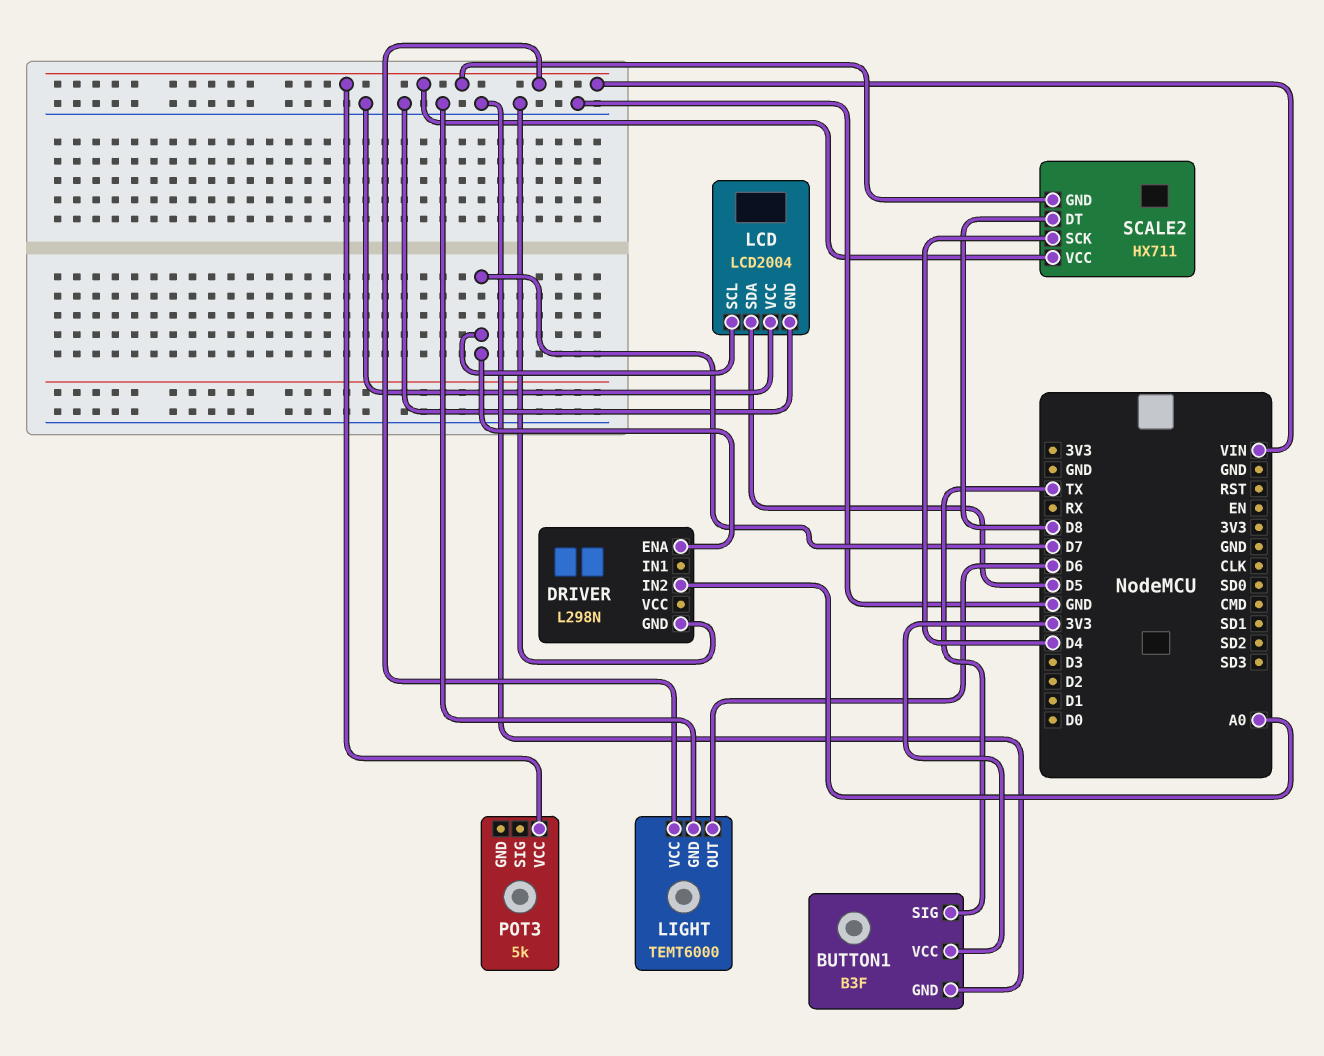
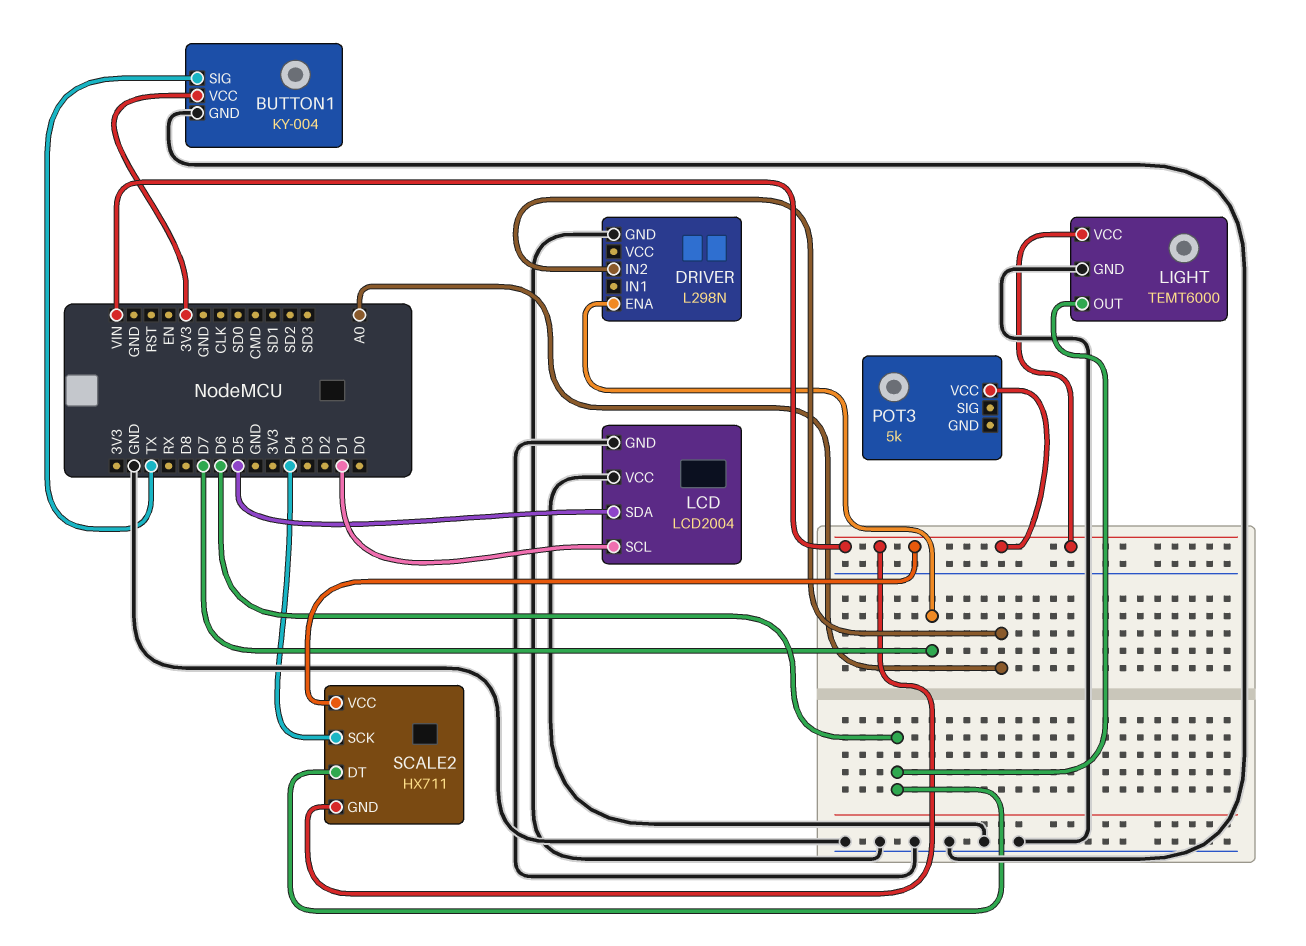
BUTTON1: B3F -> KY-004
LCD pin SCL: D7 -> D1
SCALE2 pin DT: D8 -> D6

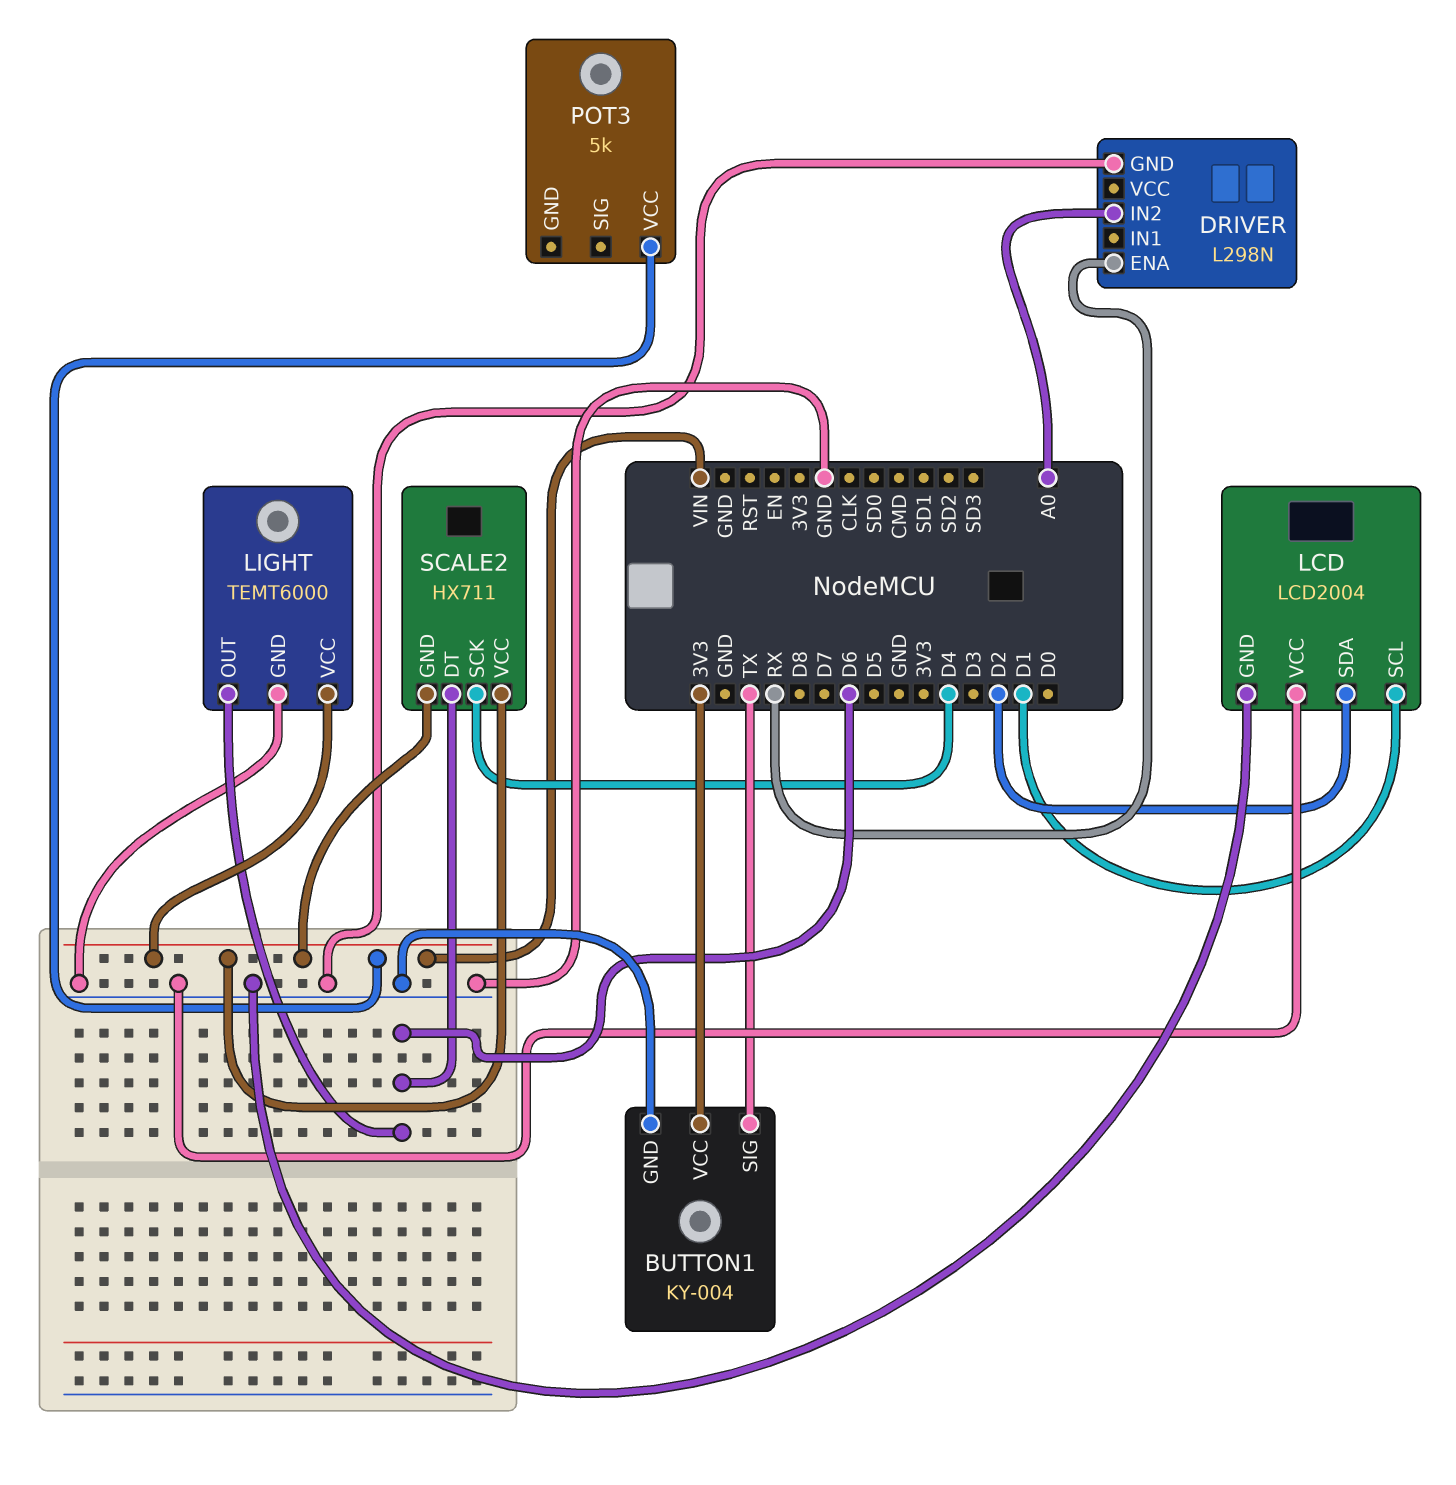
DRIVER pin ENA: D7 -> RX
LCD pin SDA: D5 -> D2

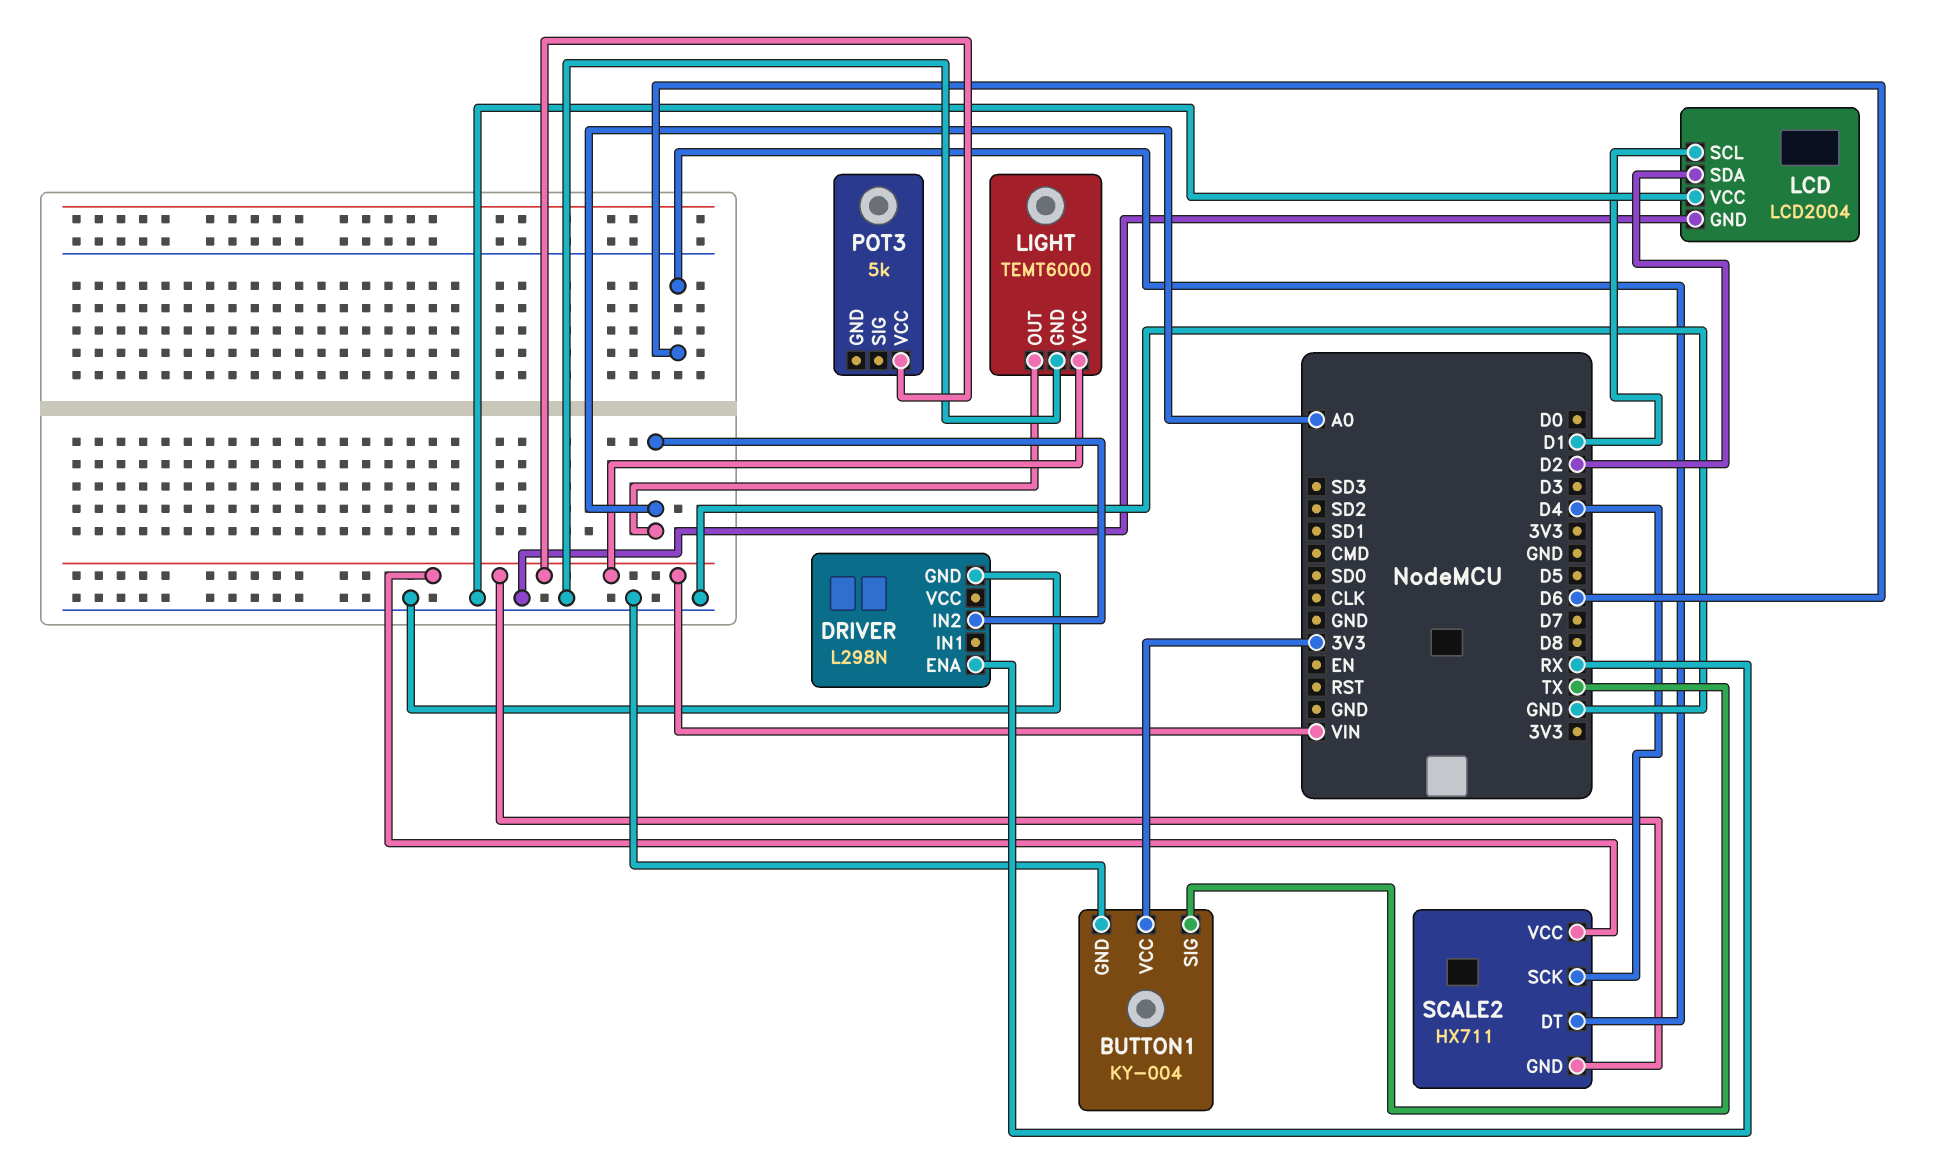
LIGHT pin OUT: D6 -> A0

